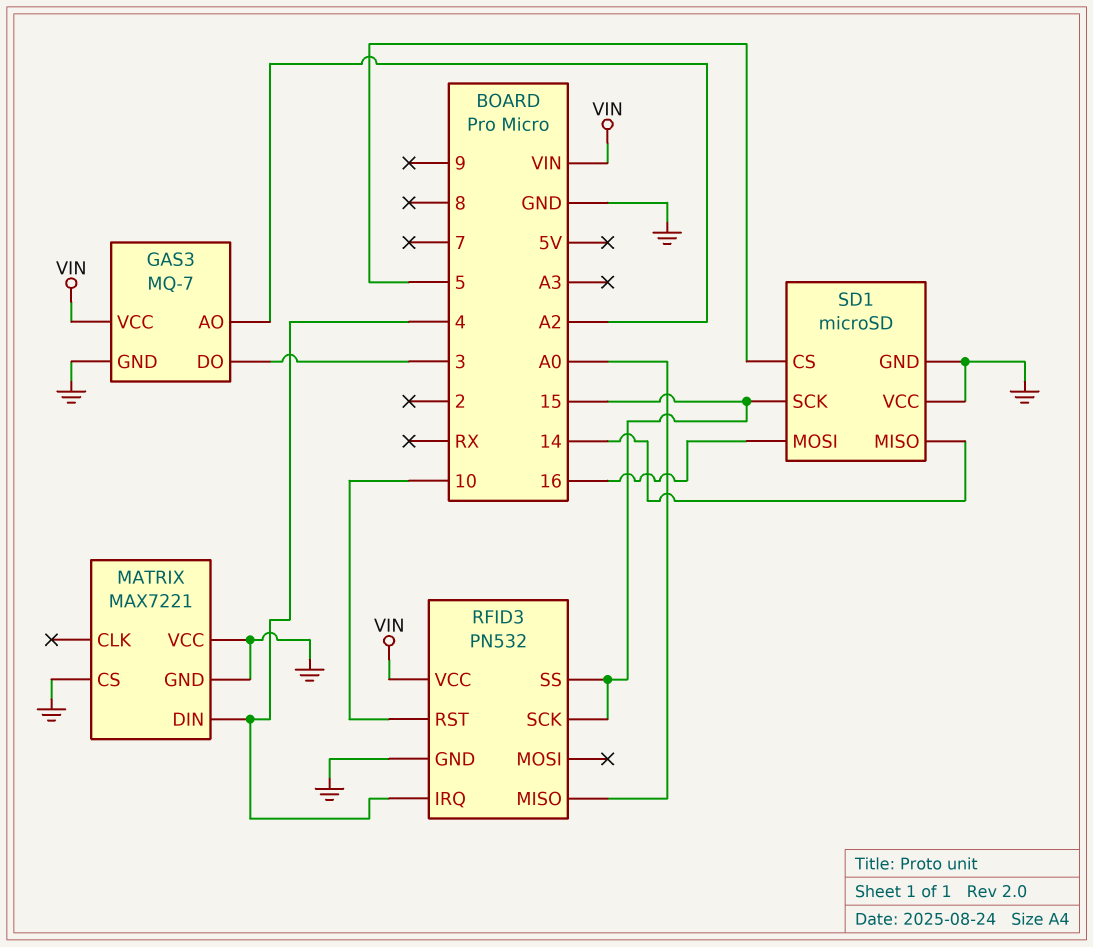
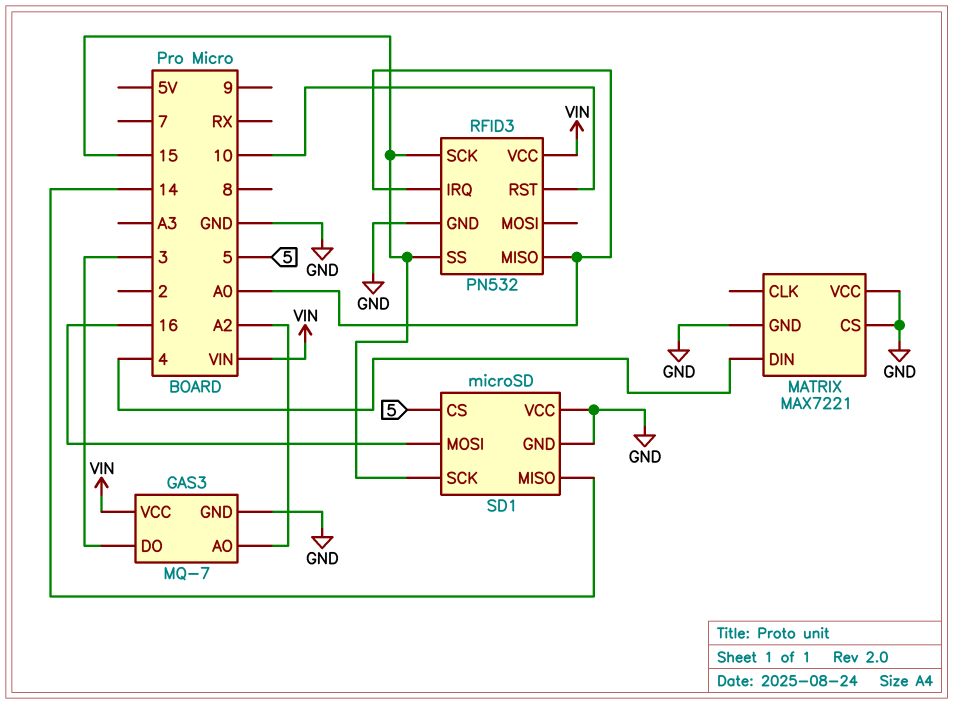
RFID3 pin IRQ: 4 -> A0

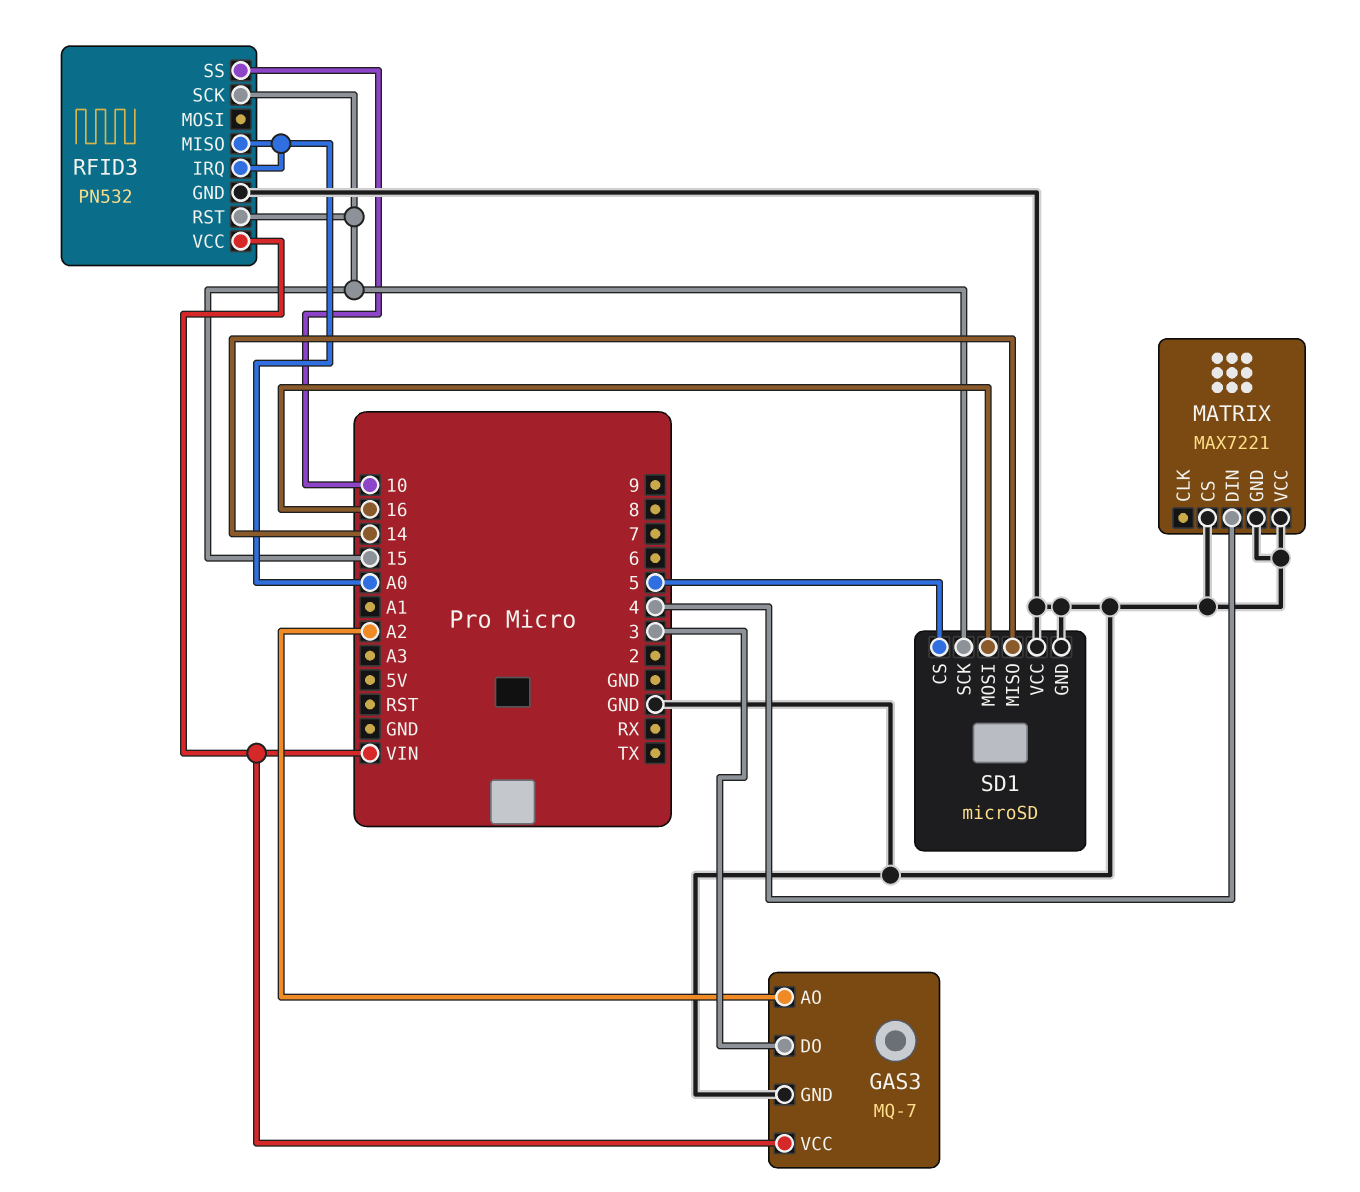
RFID3 pin RST: 10 -> 15
RFID3 pin SS: 15 -> 10

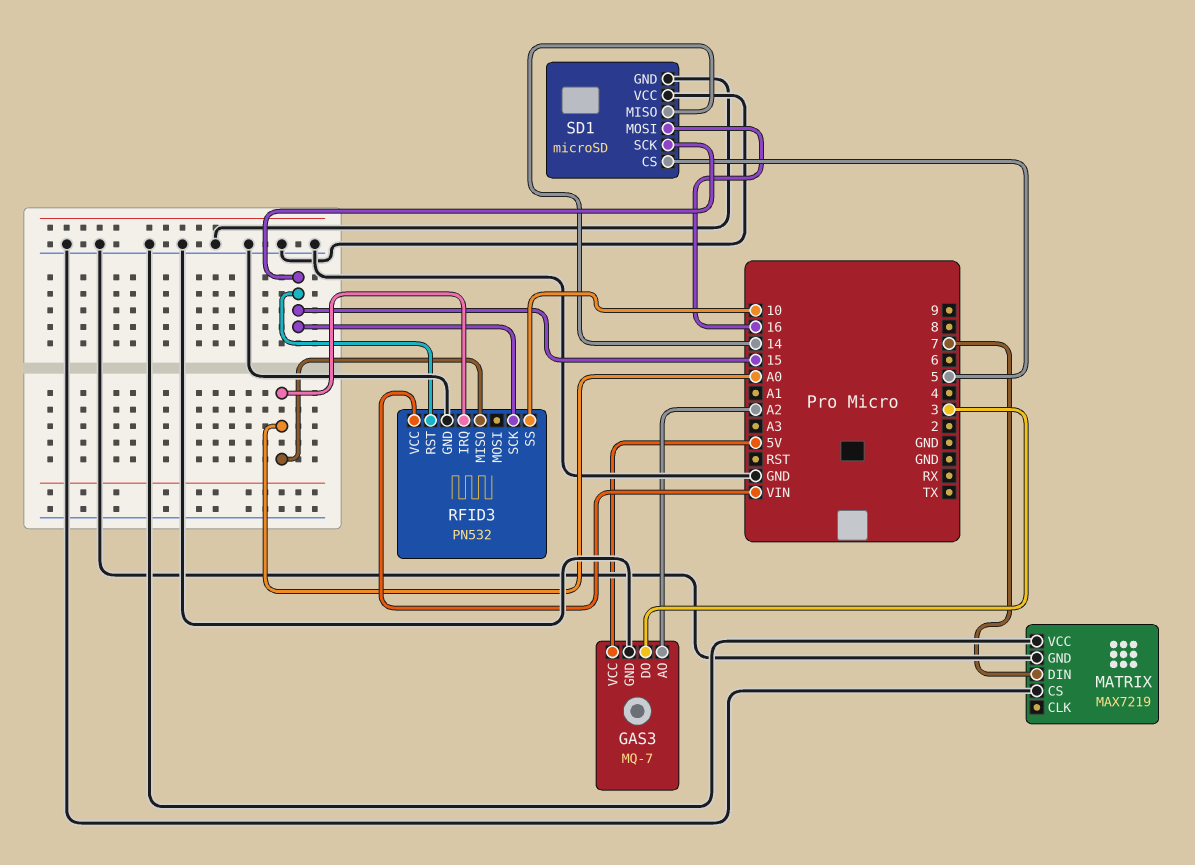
GAS3 pin VCC: VIN -> 5V
MATRIX: MAX7221 -> MAX7219
MATRIX pin DIN: 4 -> 7

